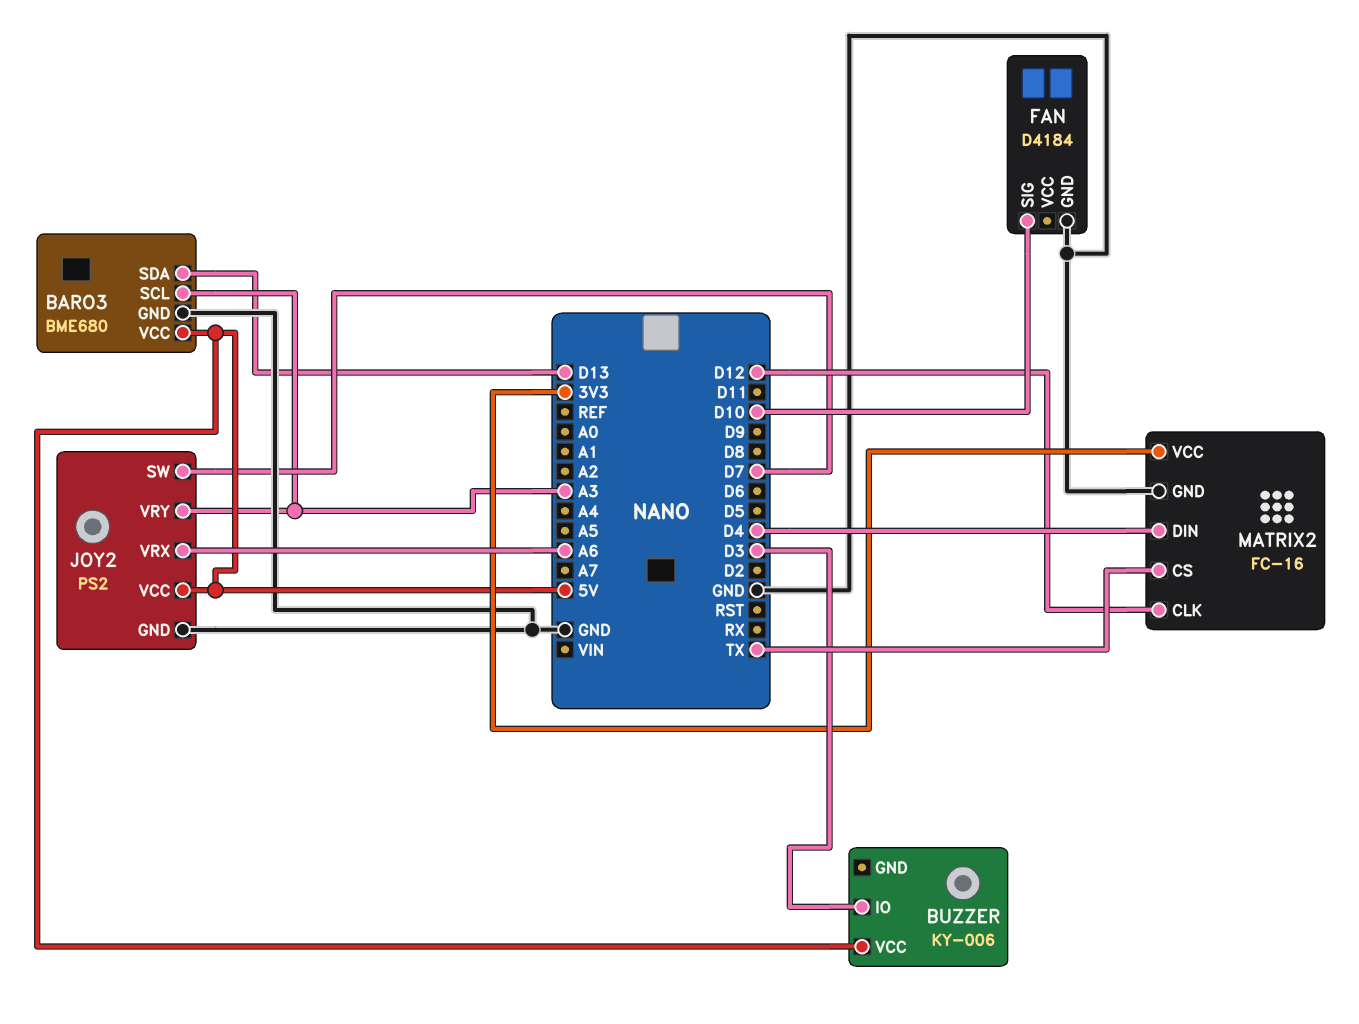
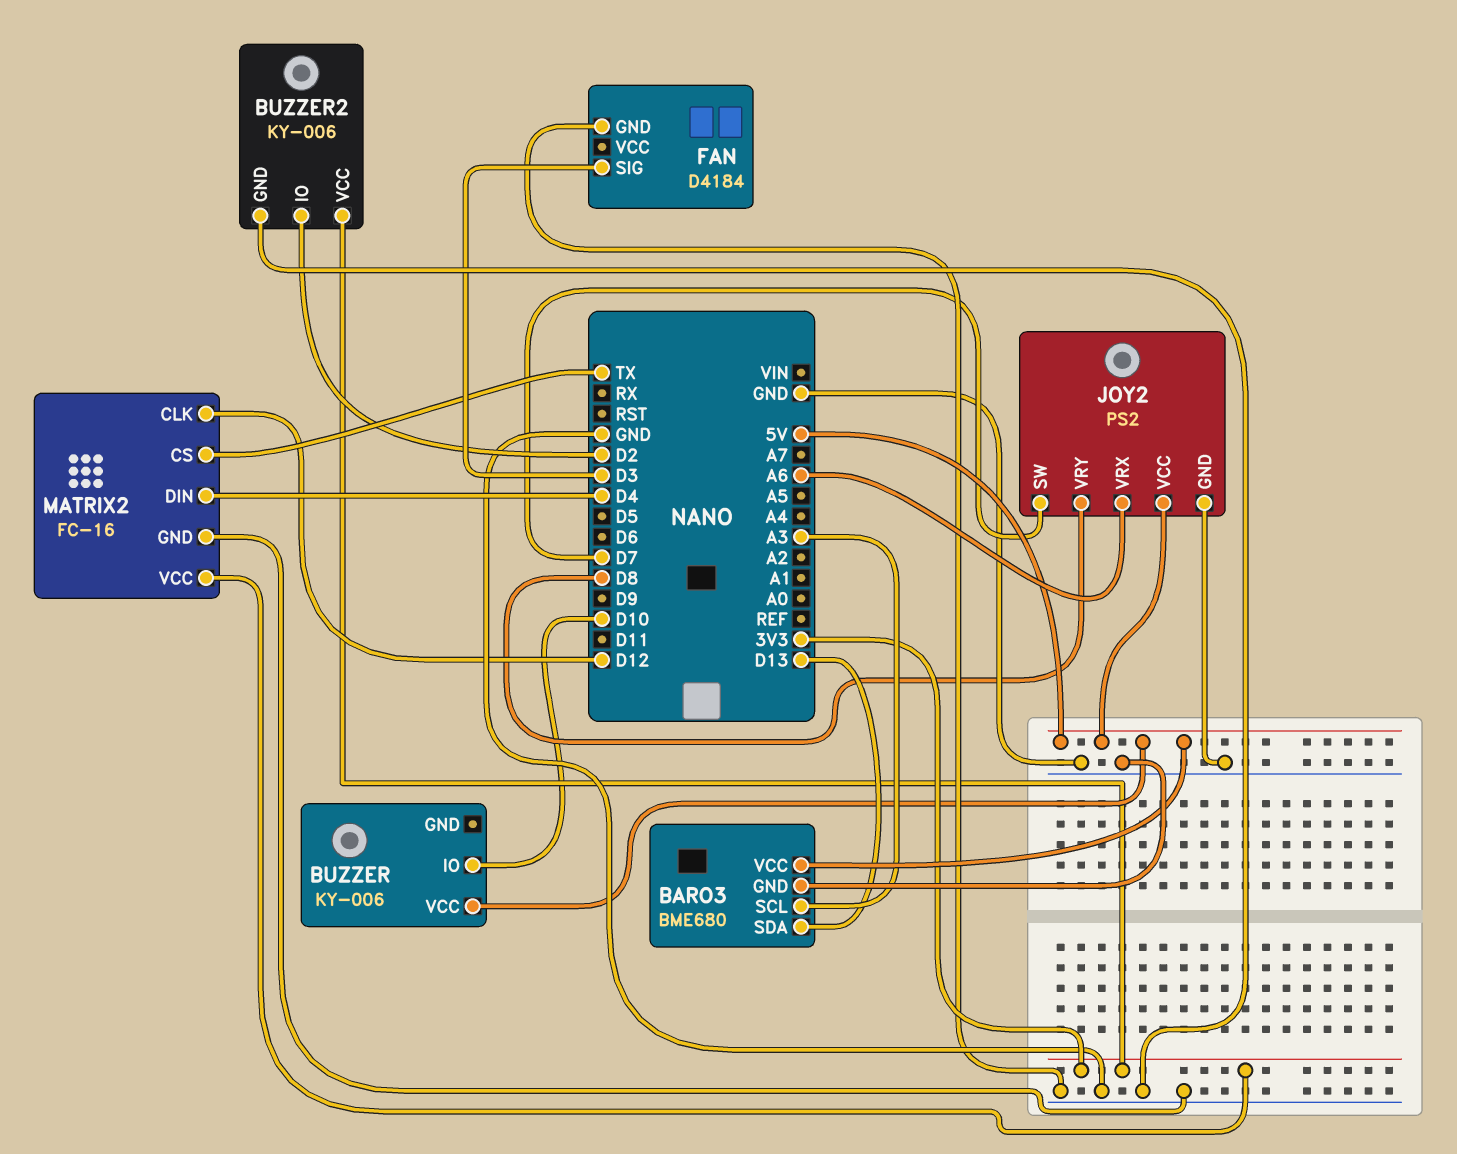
BUZZER pin IO: D3 -> D10
BUZZER2: none -> KY-006
BUZZER2 pin GND: none -> GND
BUZZER2 pin IO: none -> D2
BUZZER2 pin VCC: none -> 3V3
FAN pin SIG: D10 -> D3
JOY2 pin VRY: A3 -> D8

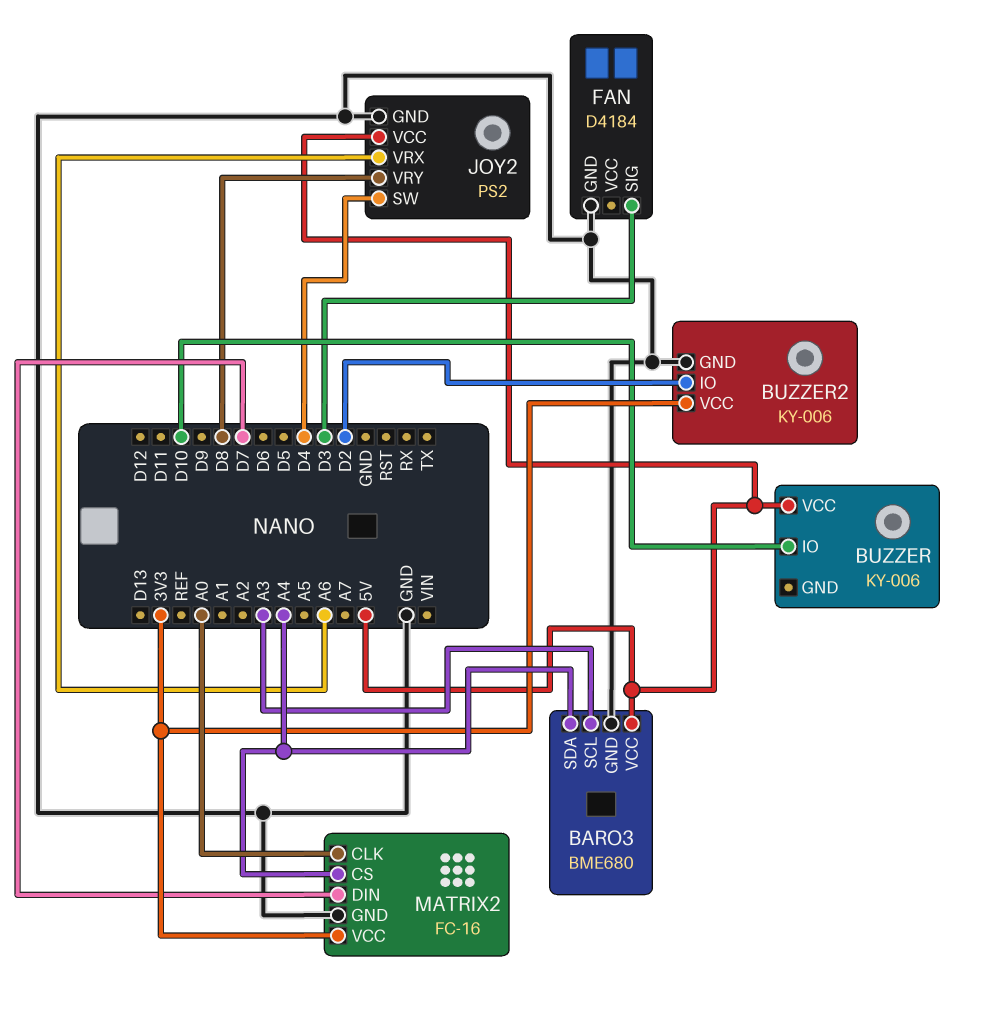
BARO3 pin SDA: D13 -> A4
JOY2 pin SW: D7 -> D4
MATRIX2 pin CLK: D12 -> A0
MATRIX2 pin CS: TX -> A4
MATRIX2 pin DIN: D4 -> D7

